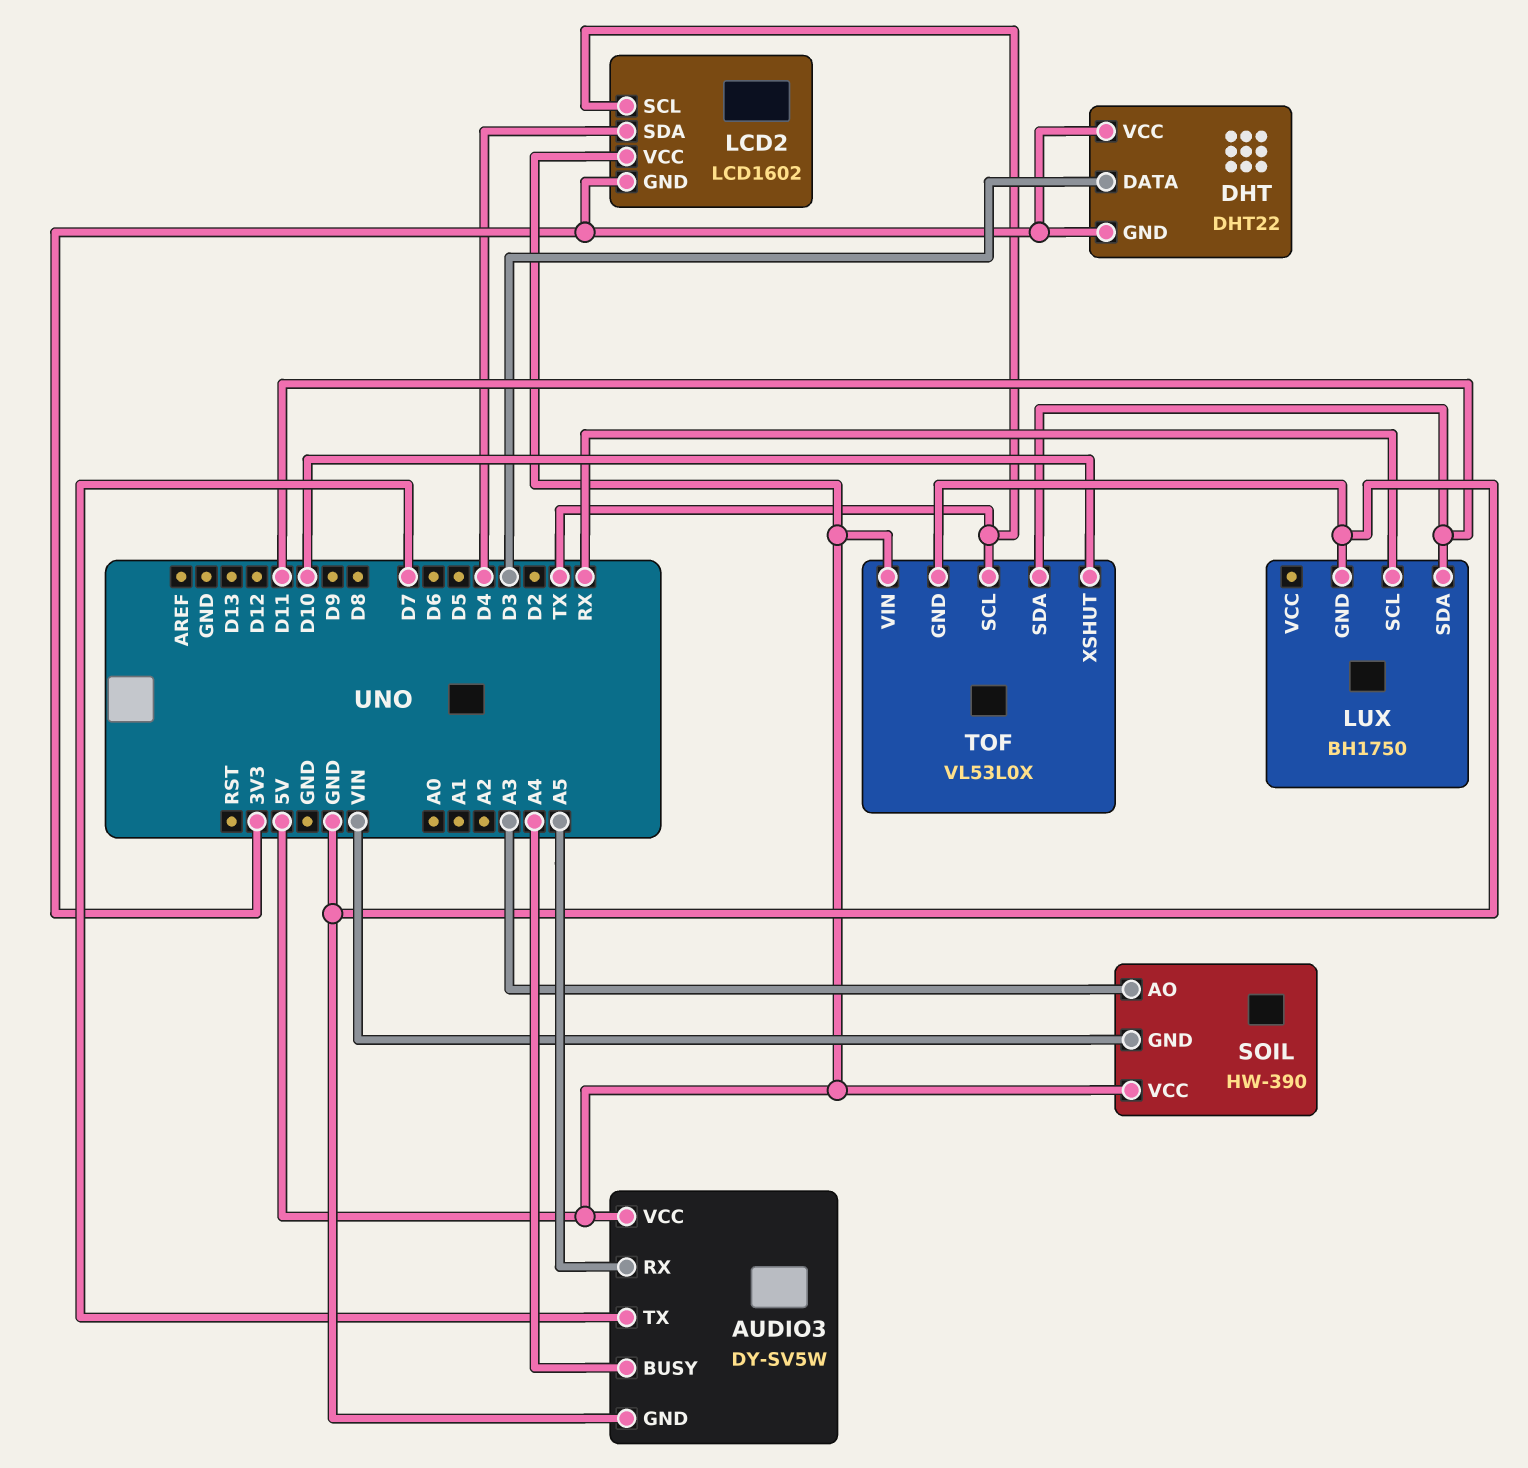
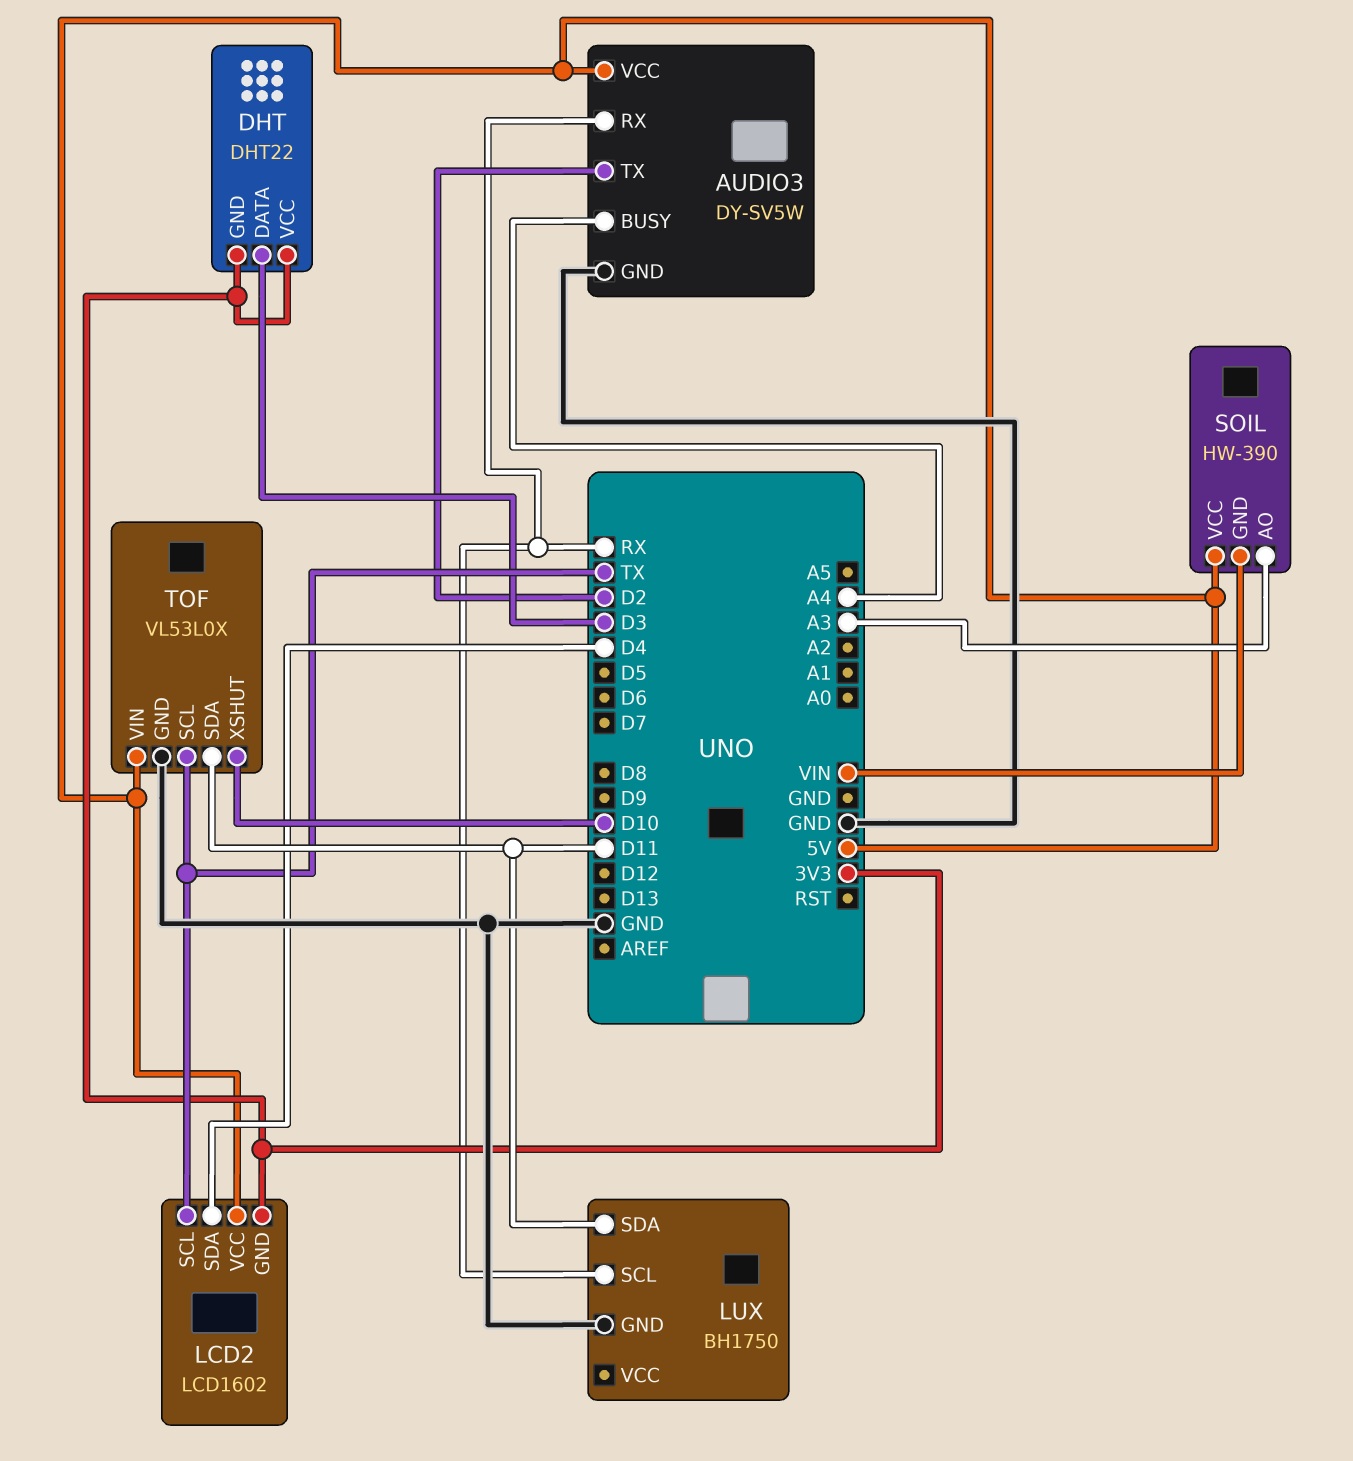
AUDIO3 pin RX: A5 -> RX
AUDIO3 pin TX: D7 -> D2

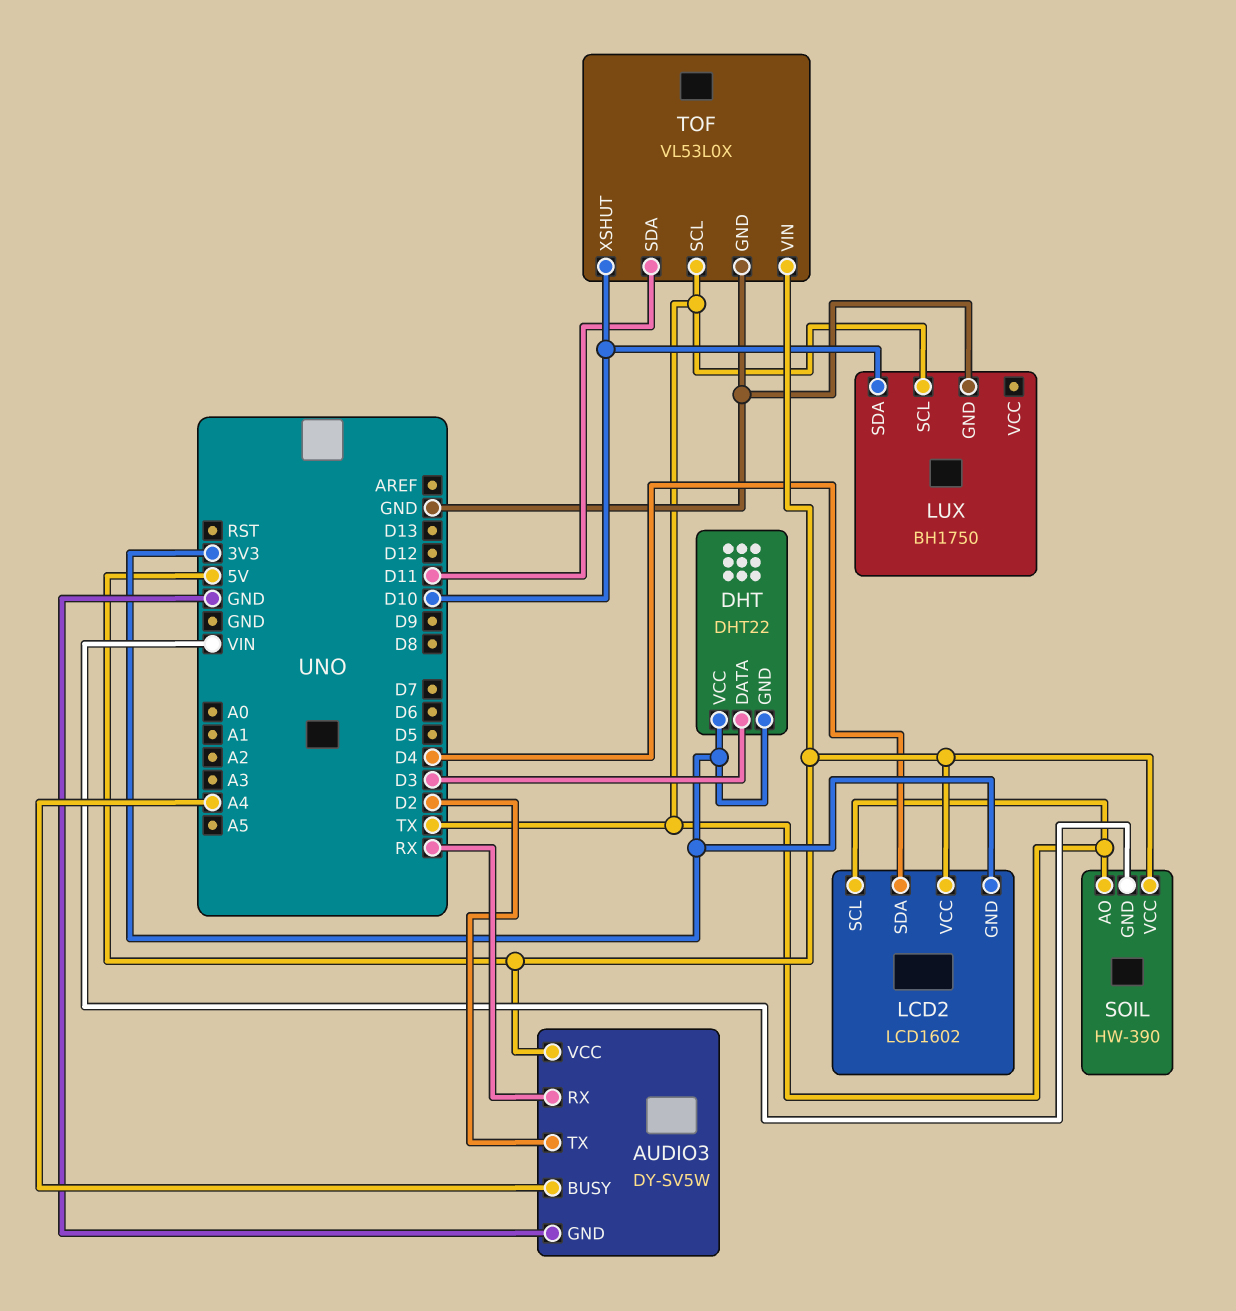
LUX pin SCL: RX -> TX
LUX pin SDA: D11 -> D10
SOIL pin AO: A3 -> TX

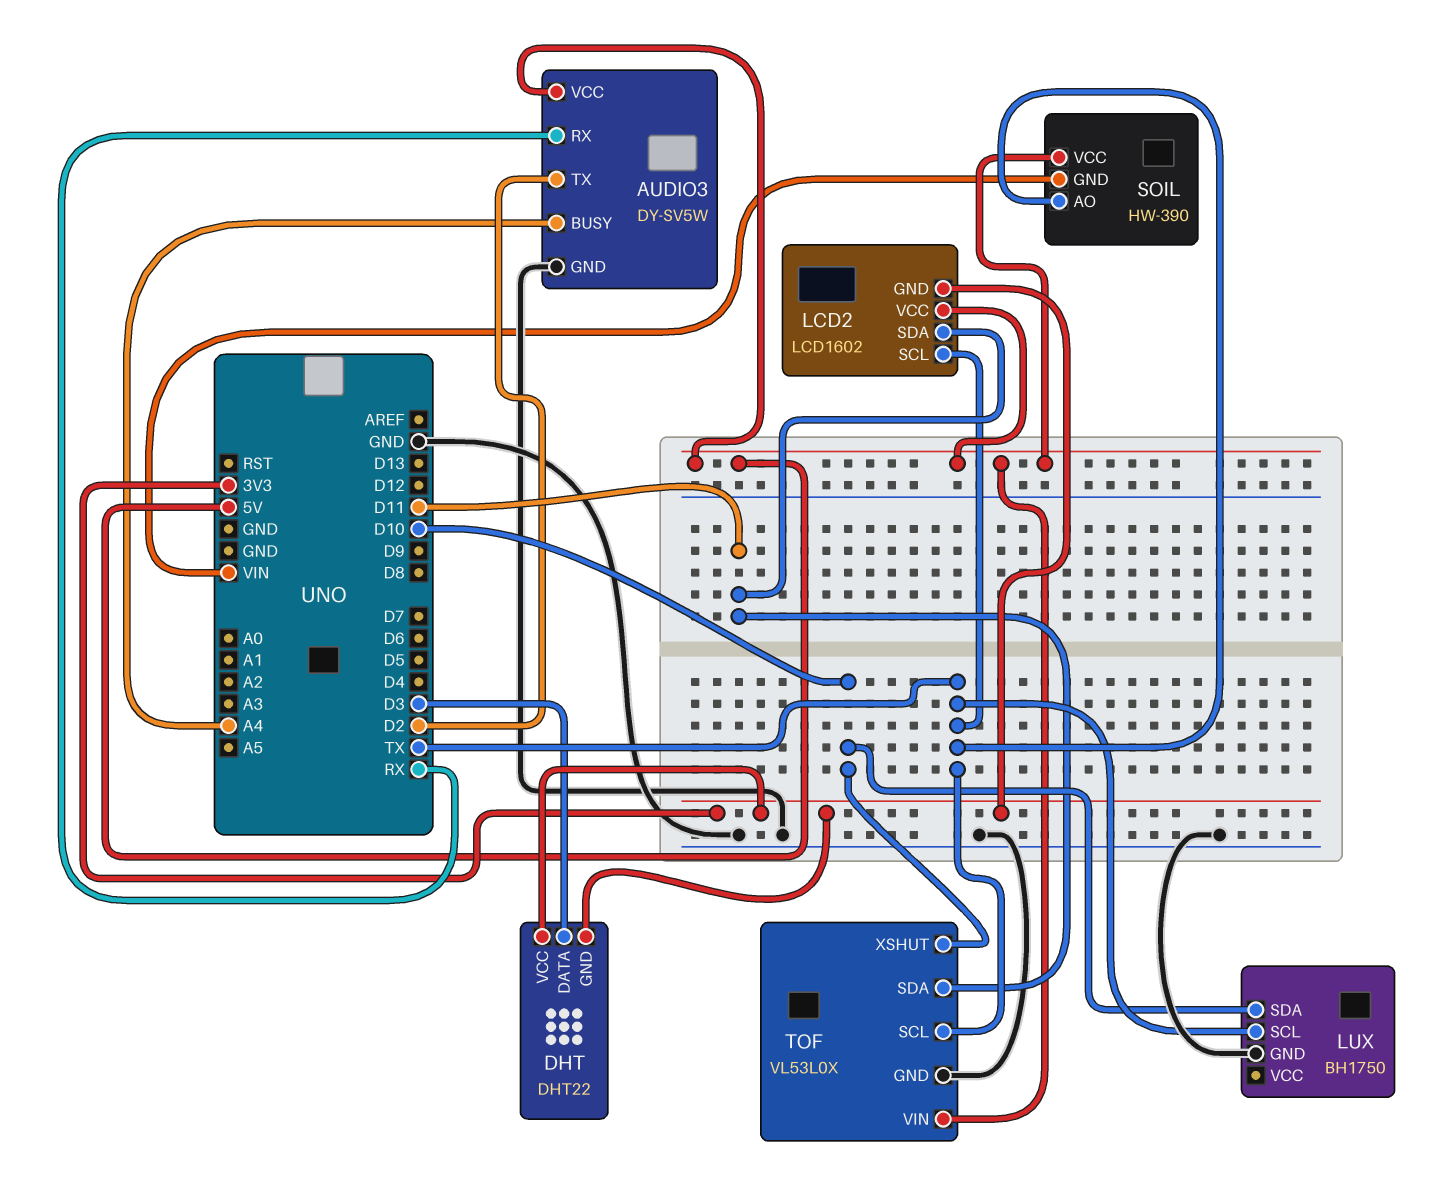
LCD2 pin SDA: D4 -> D11

